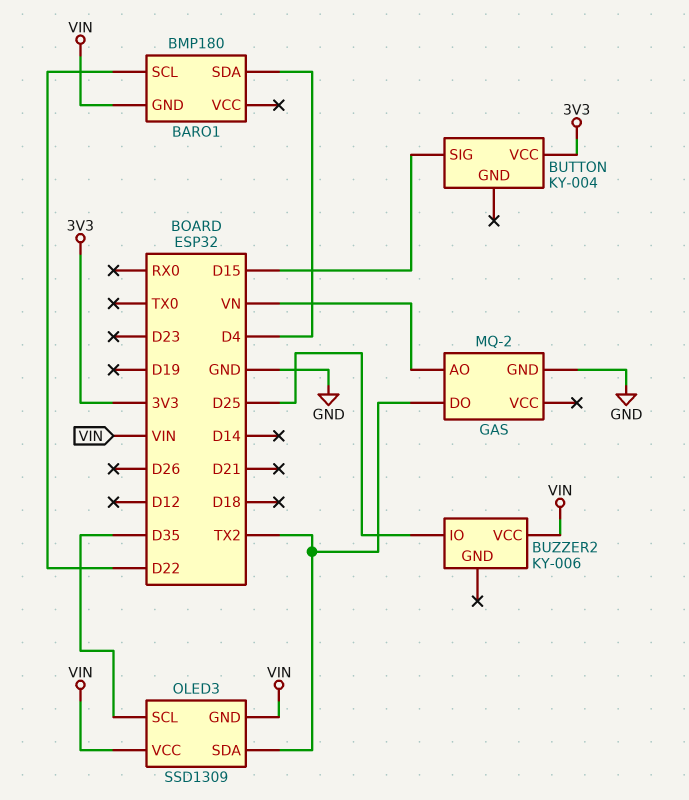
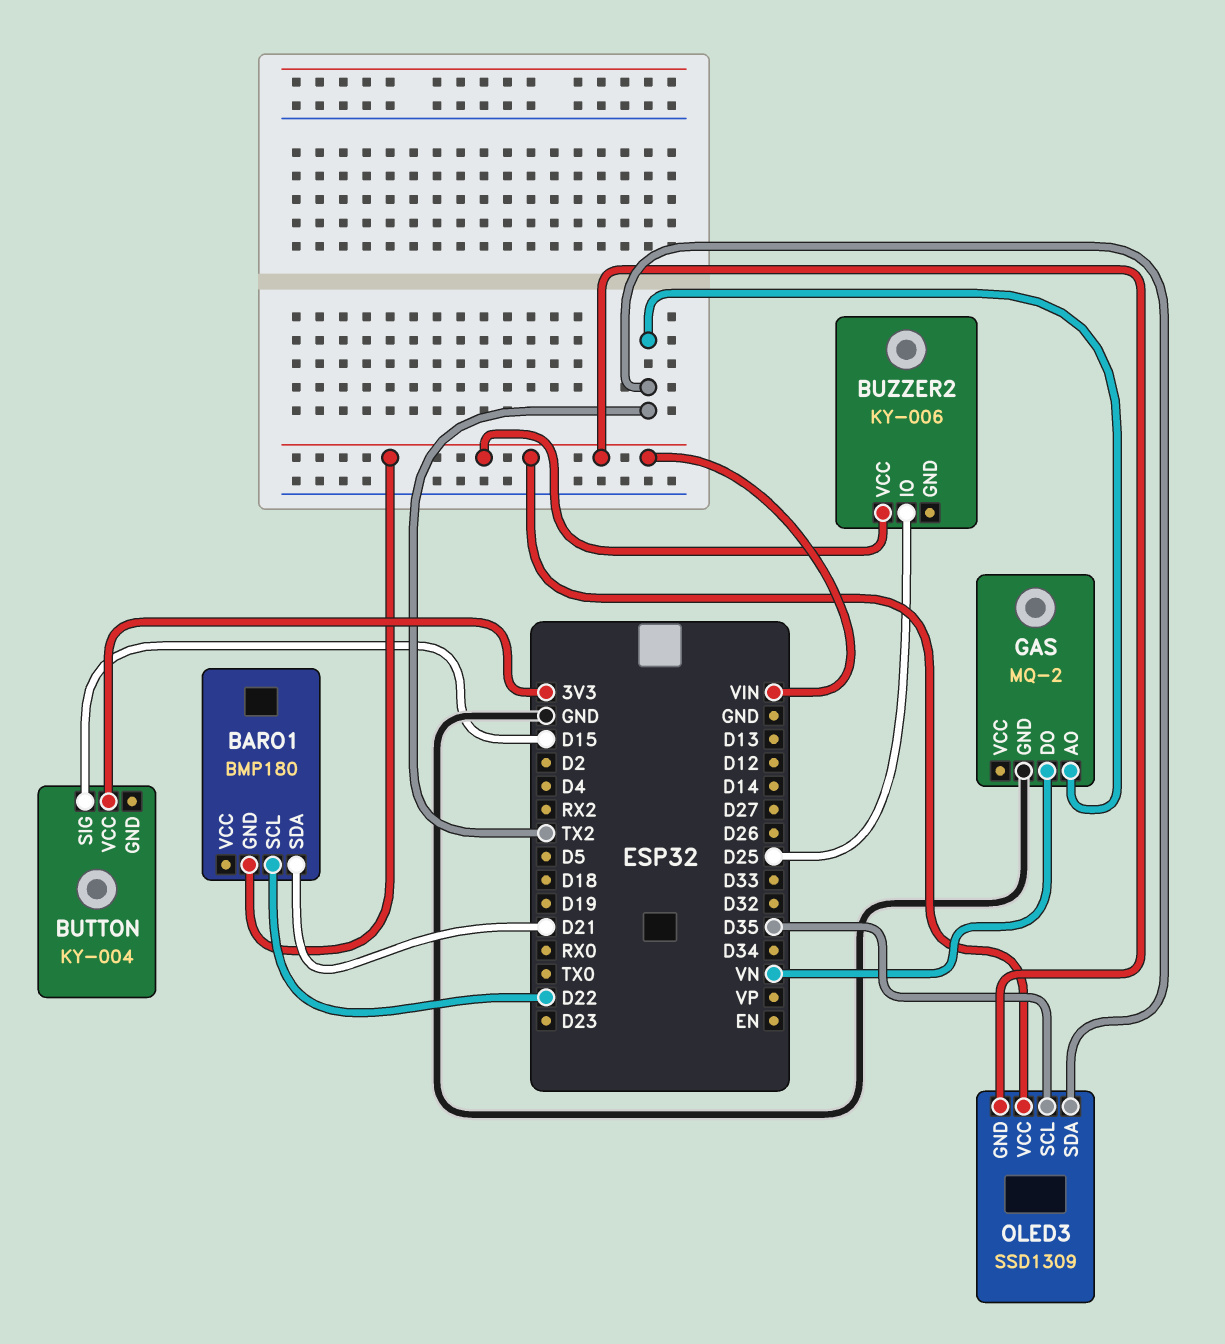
BARO1 pin SDA: D4 -> D21
GAS pin AO: VN -> TX2
GAS pin DO: TX2 -> VN

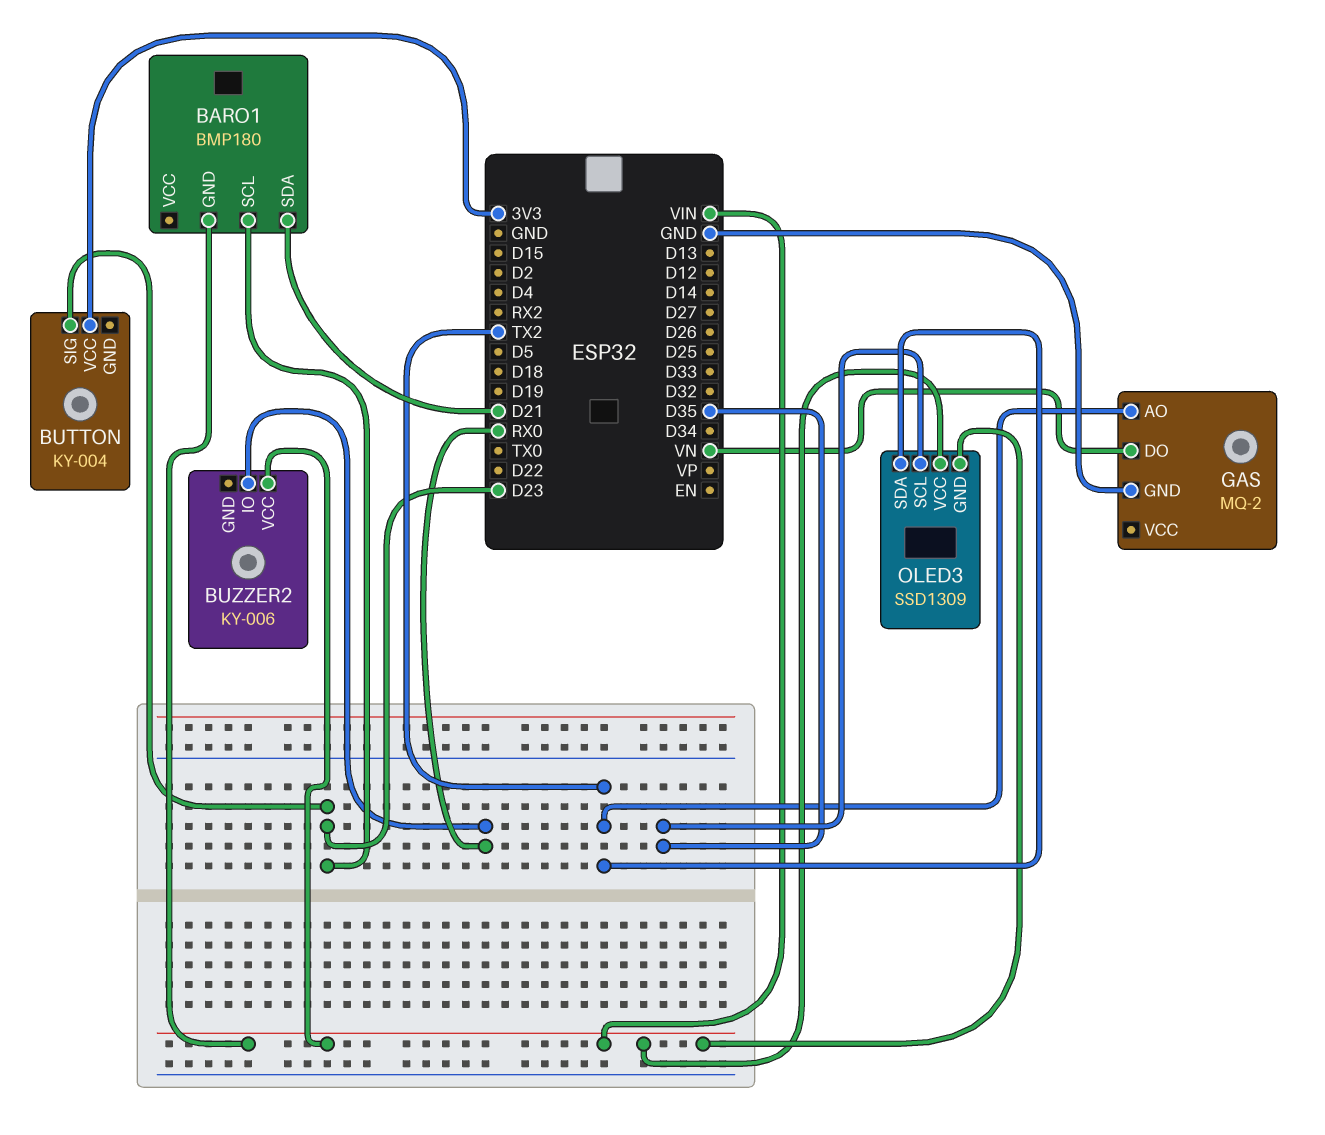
BARO1 pin SCL: D22 -> D23
BUTTON pin SIG: D15 -> D23
BUZZER2 pin IO: D25 -> RX0

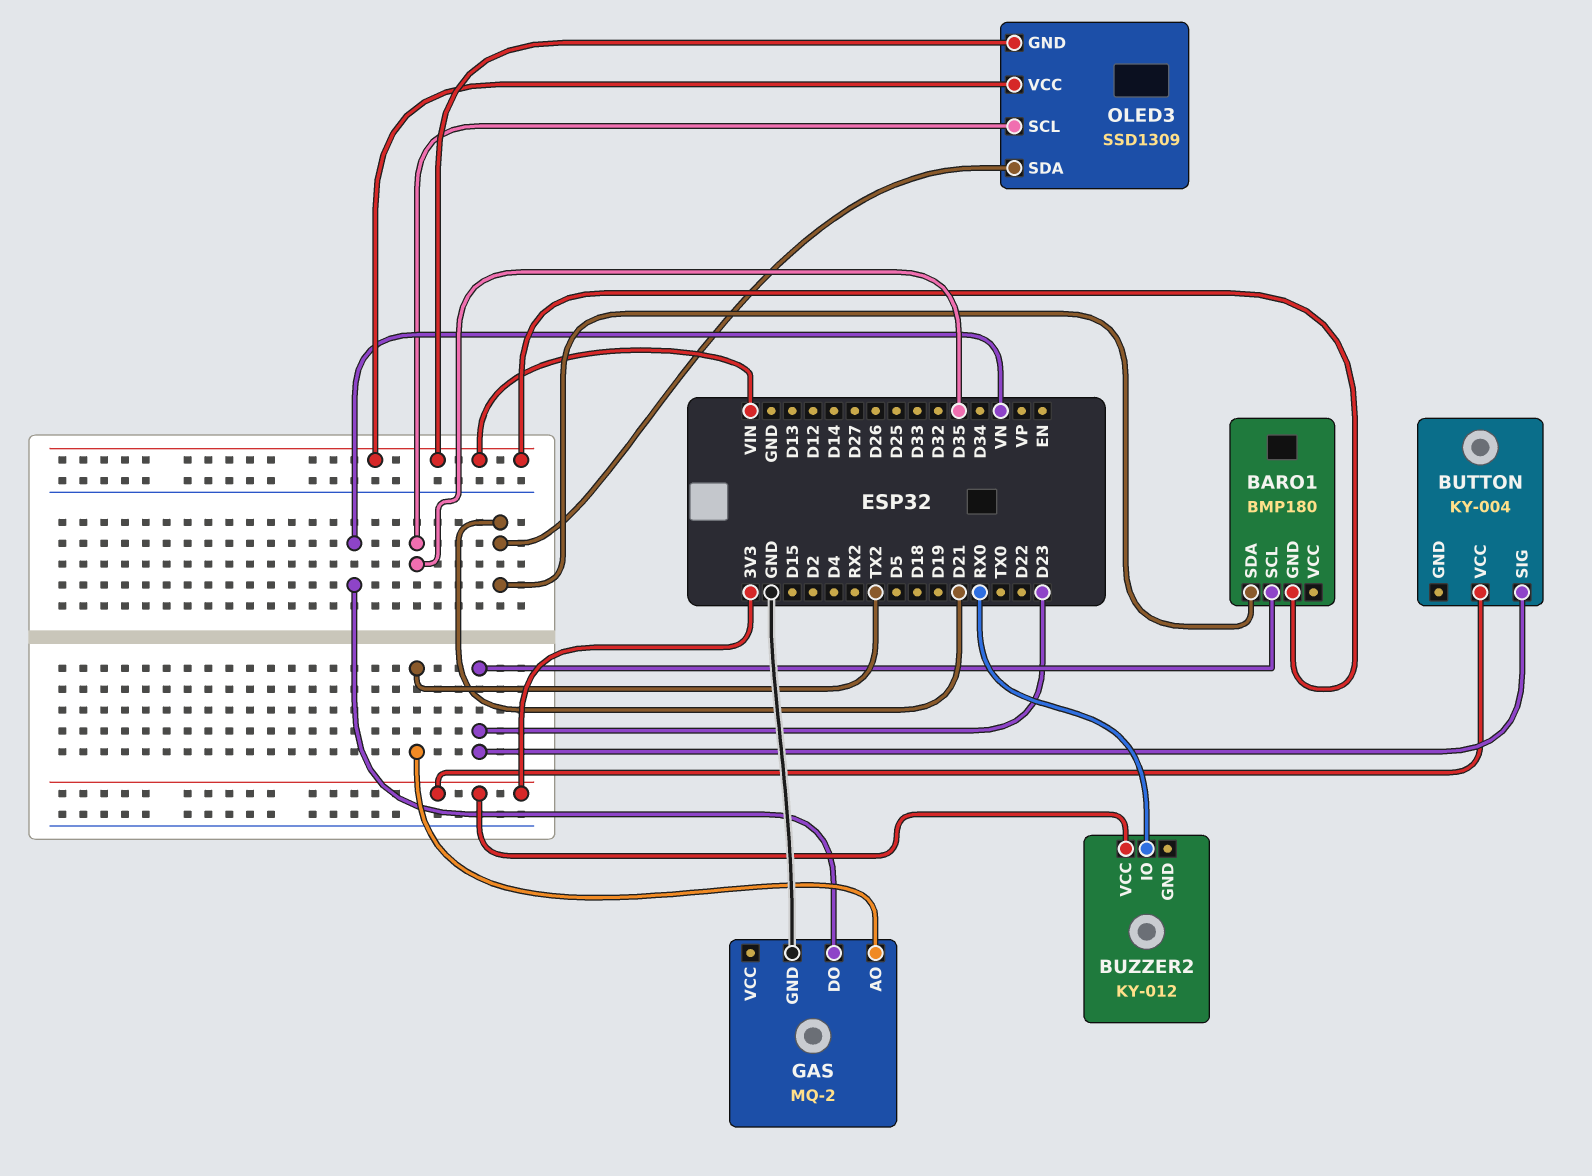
BUZZER2: KY-006 -> KY-012
BUZZER2 pin VCC: VIN -> 3V3
OLED3 pin SDA: TX2 -> D21

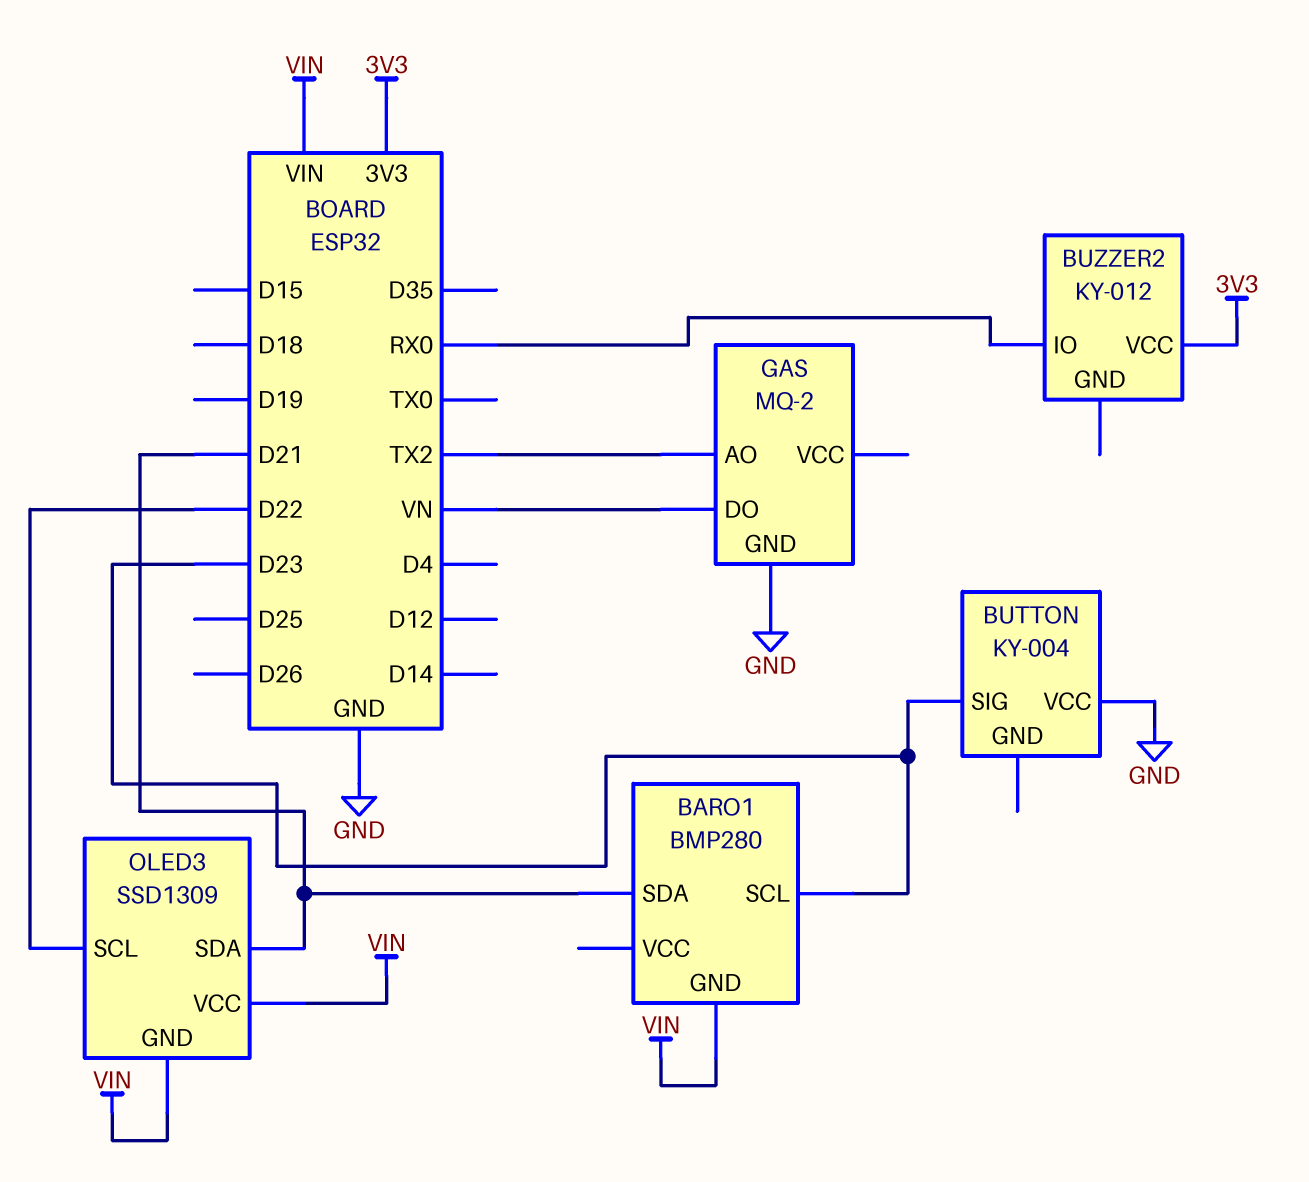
BARO1: BMP180 -> BMP280
BUTTON pin VCC: 3V3 -> GND
OLED3 pin SCL: D35 -> D22

